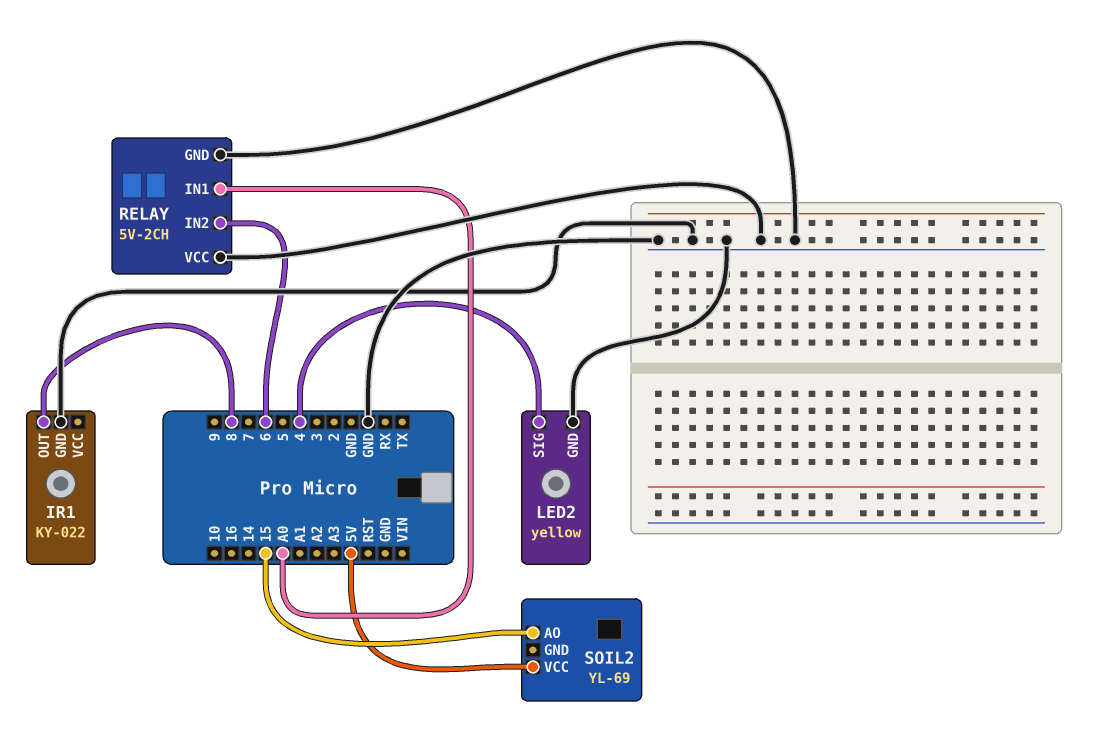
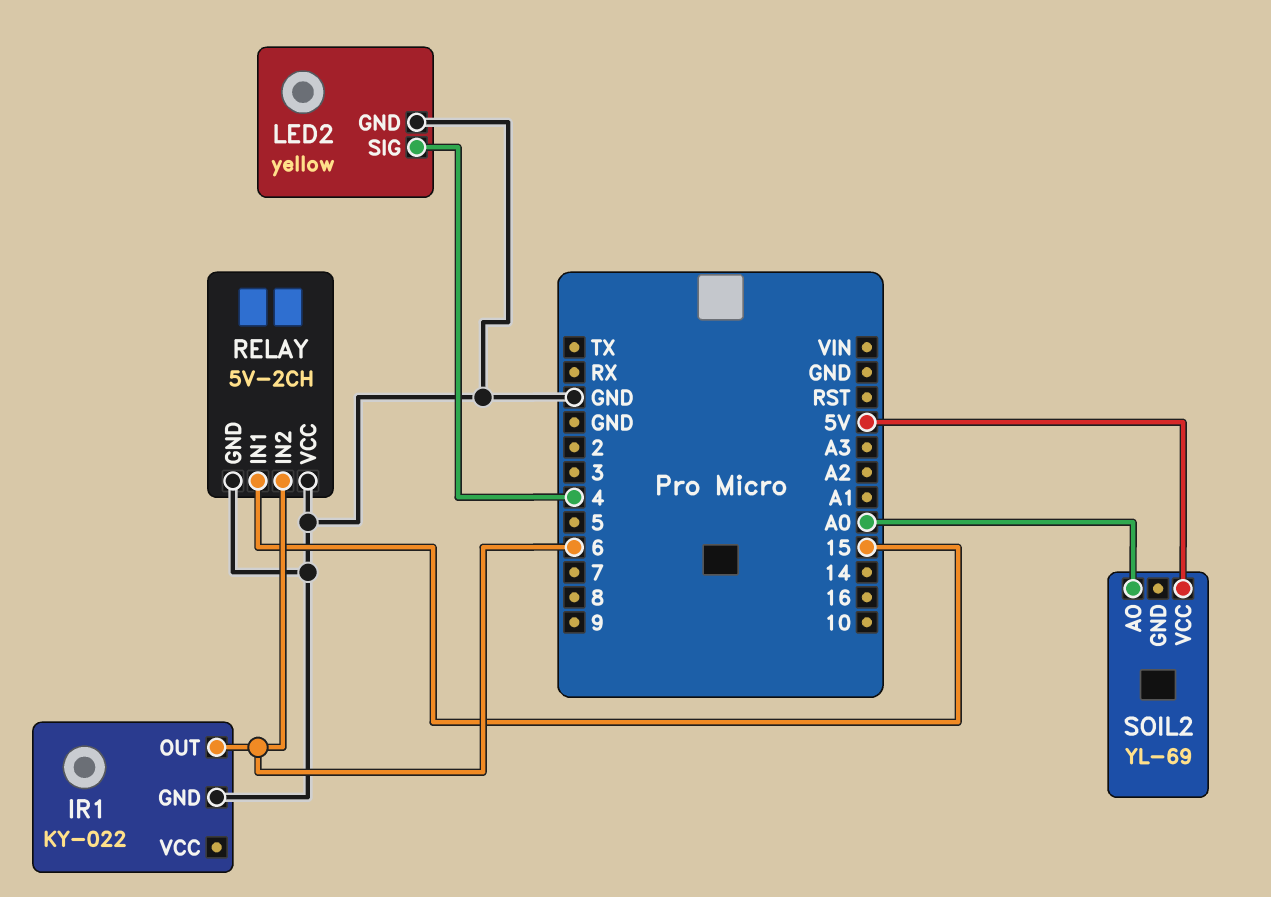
IR1 pin OUT: 8 -> 6
RELAY pin IN1: A0 -> 15
SOIL2 pin AO: 15 -> A0

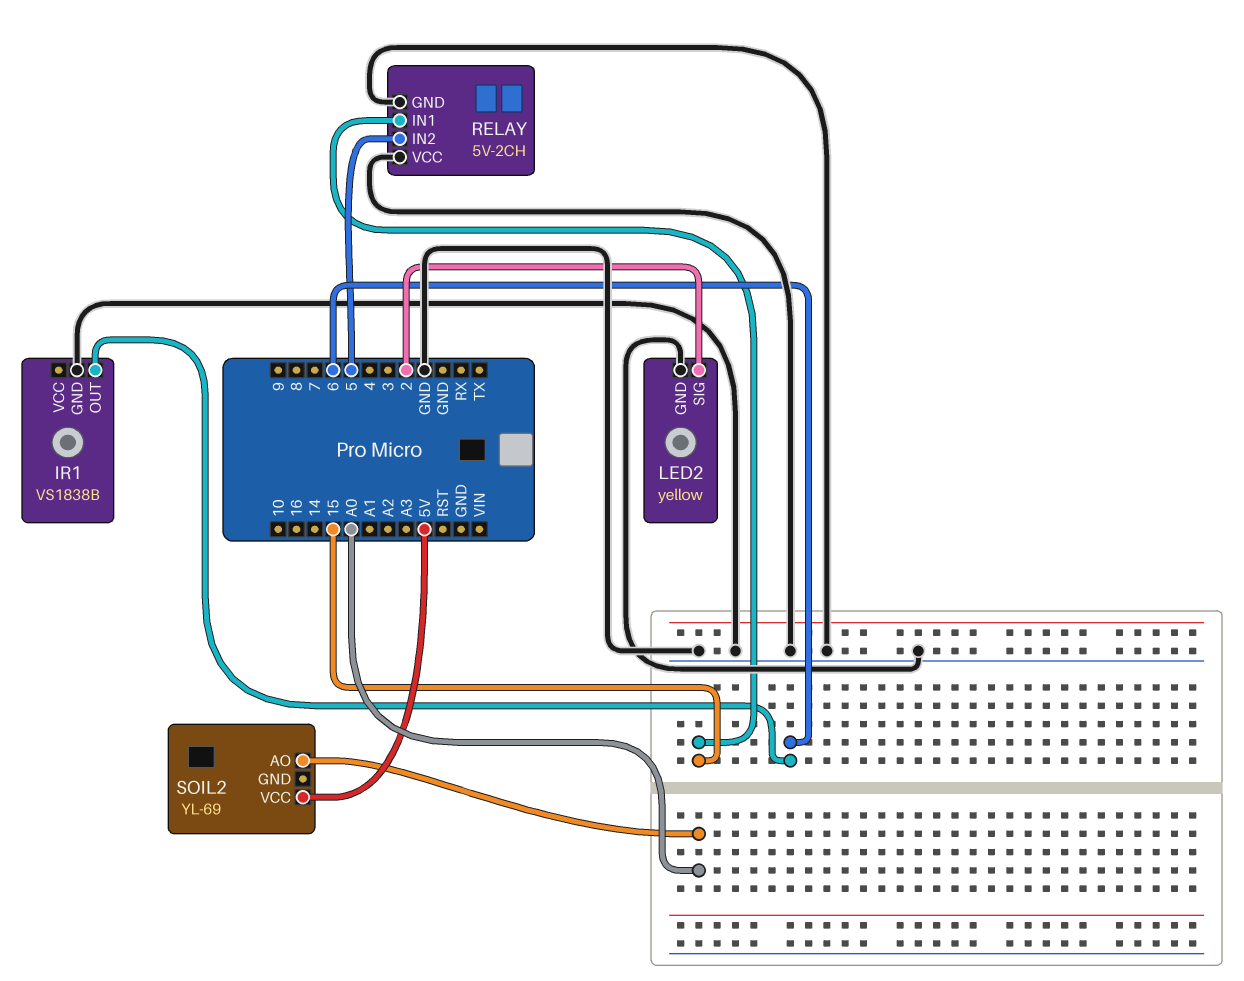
IR1: KY-022 -> VS1838B
LED2 pin SIG: 4 -> 2
RELAY pin IN2: 6 -> 5

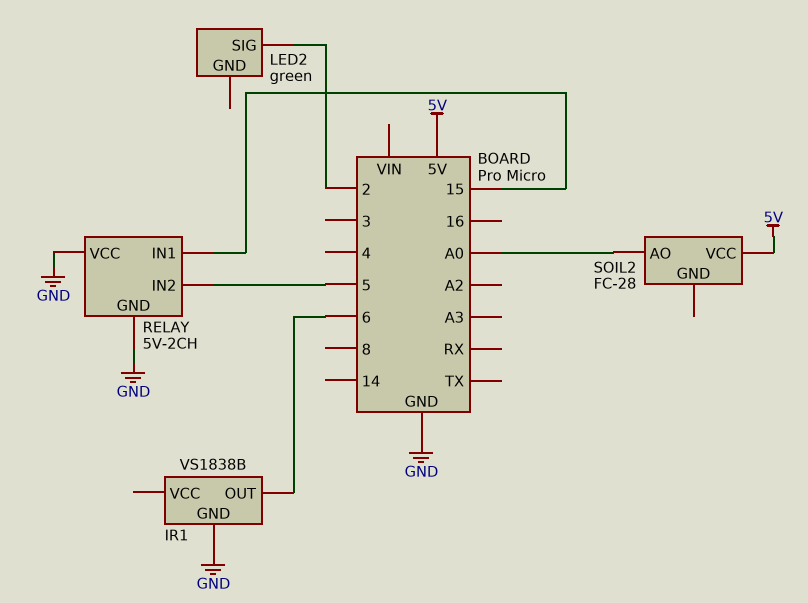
LED2: yellow -> green
LED2 pin GND: GND -> none
SOIL2: YL-69 -> FC-28

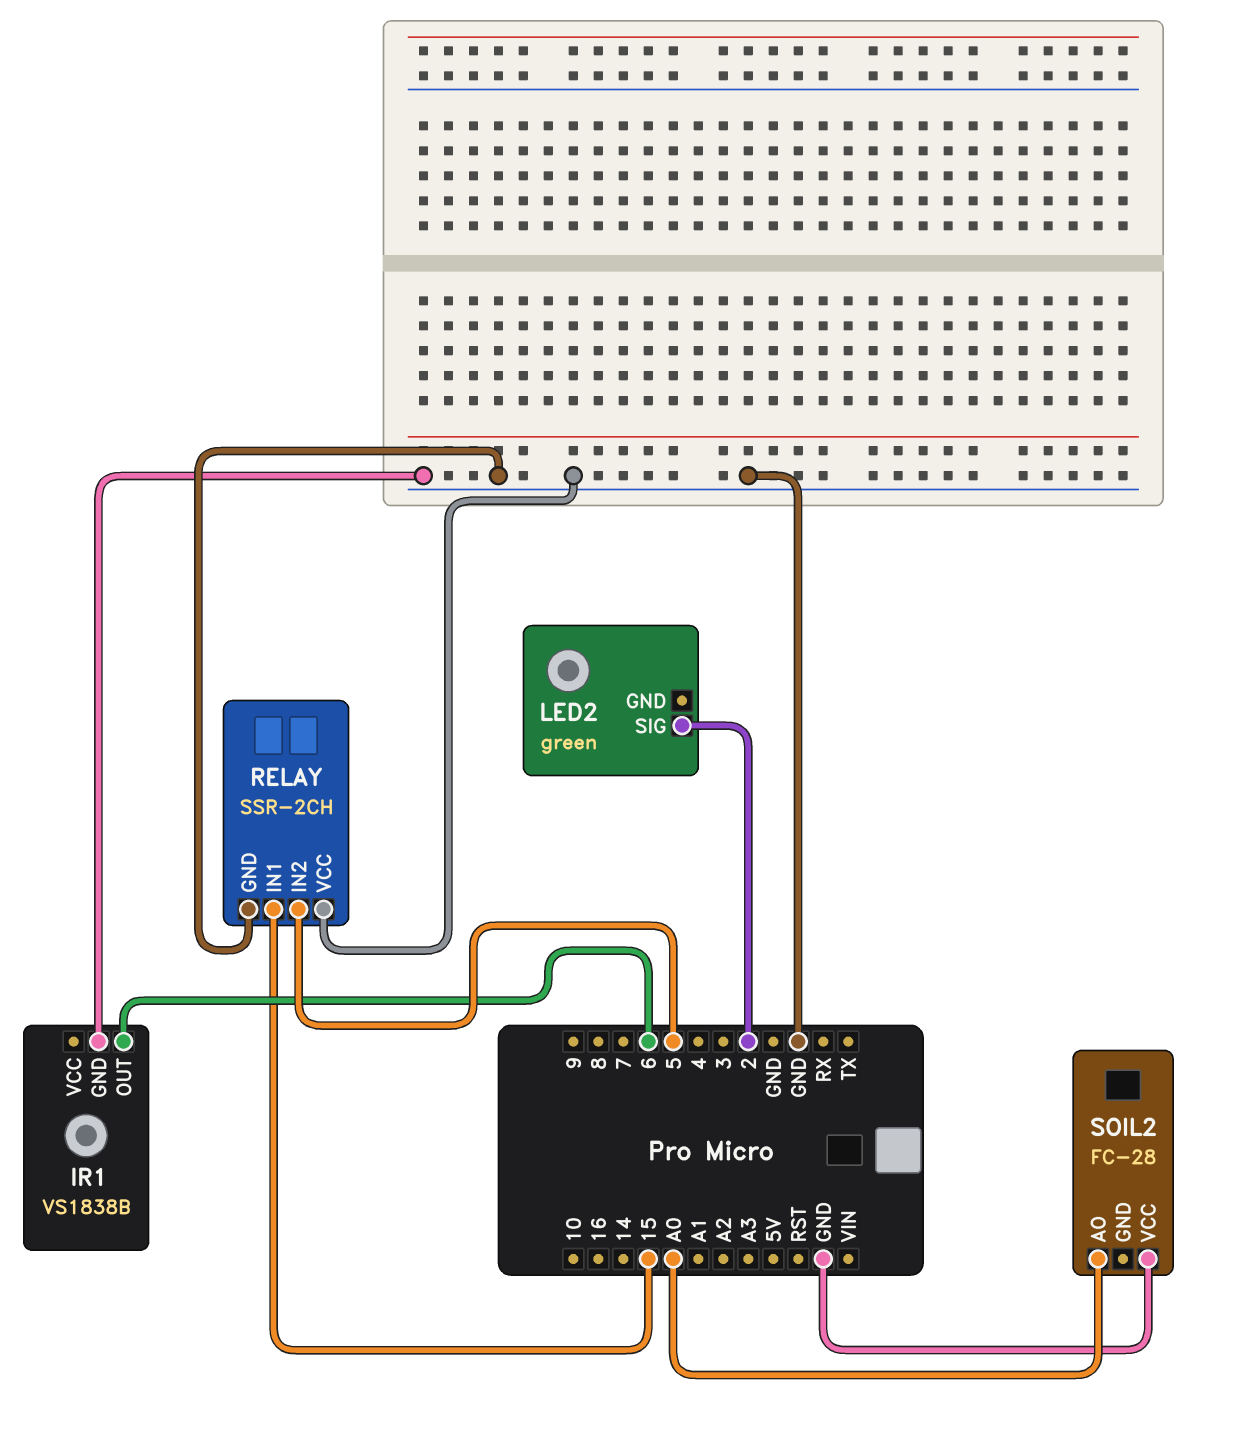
RELAY: 5V-2CH -> SSR-2CH
SOIL2 pin VCC: 5V -> GND

